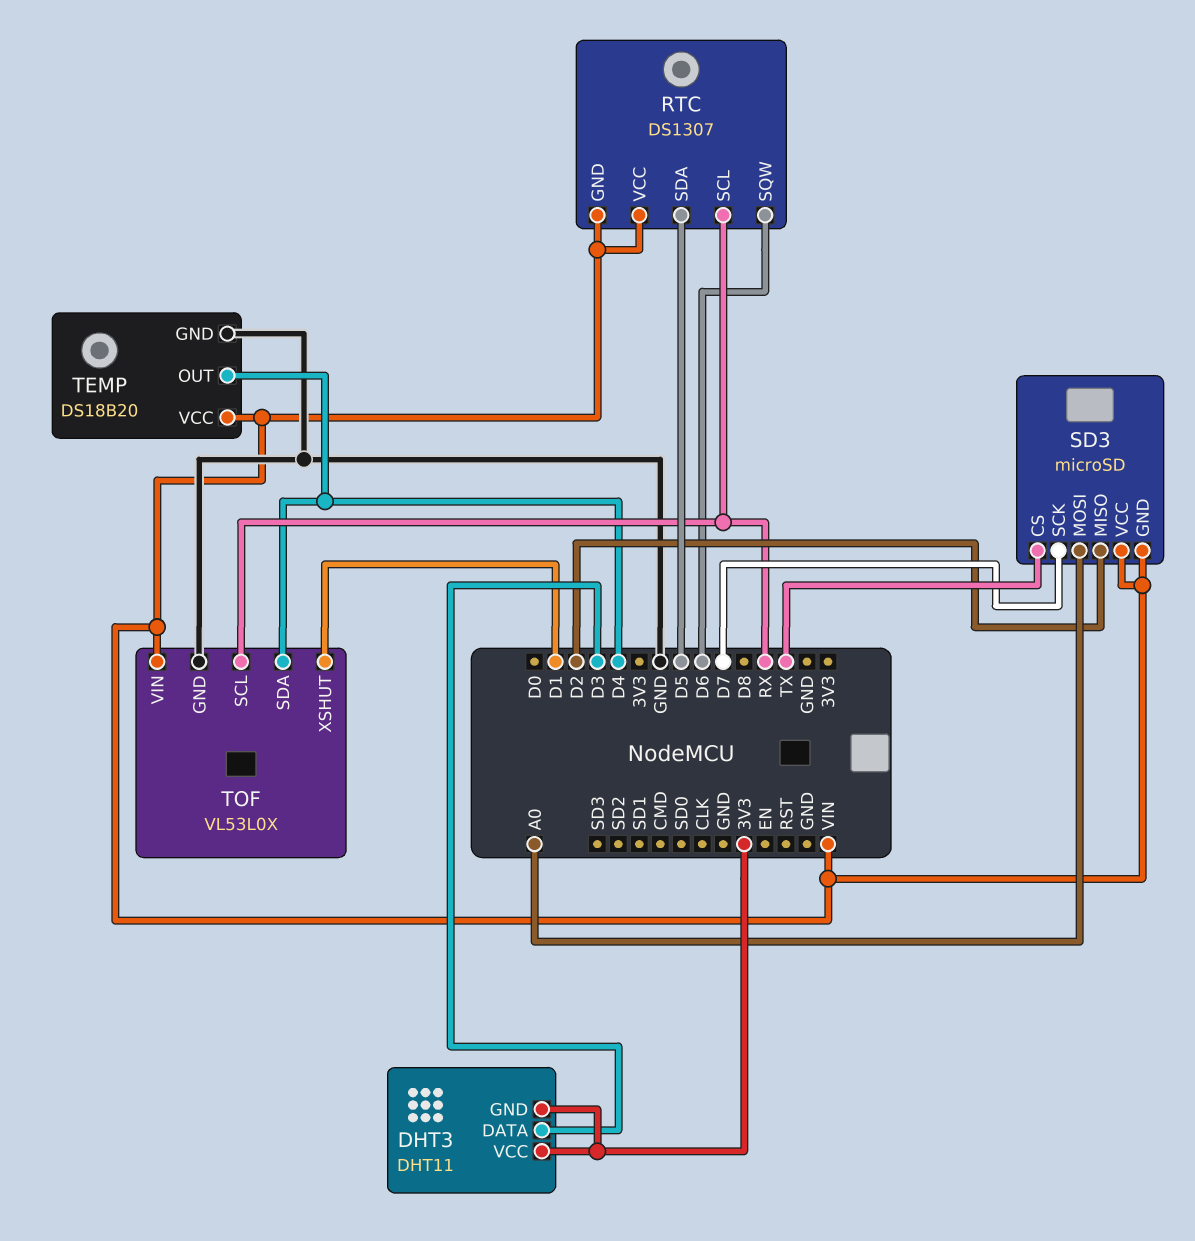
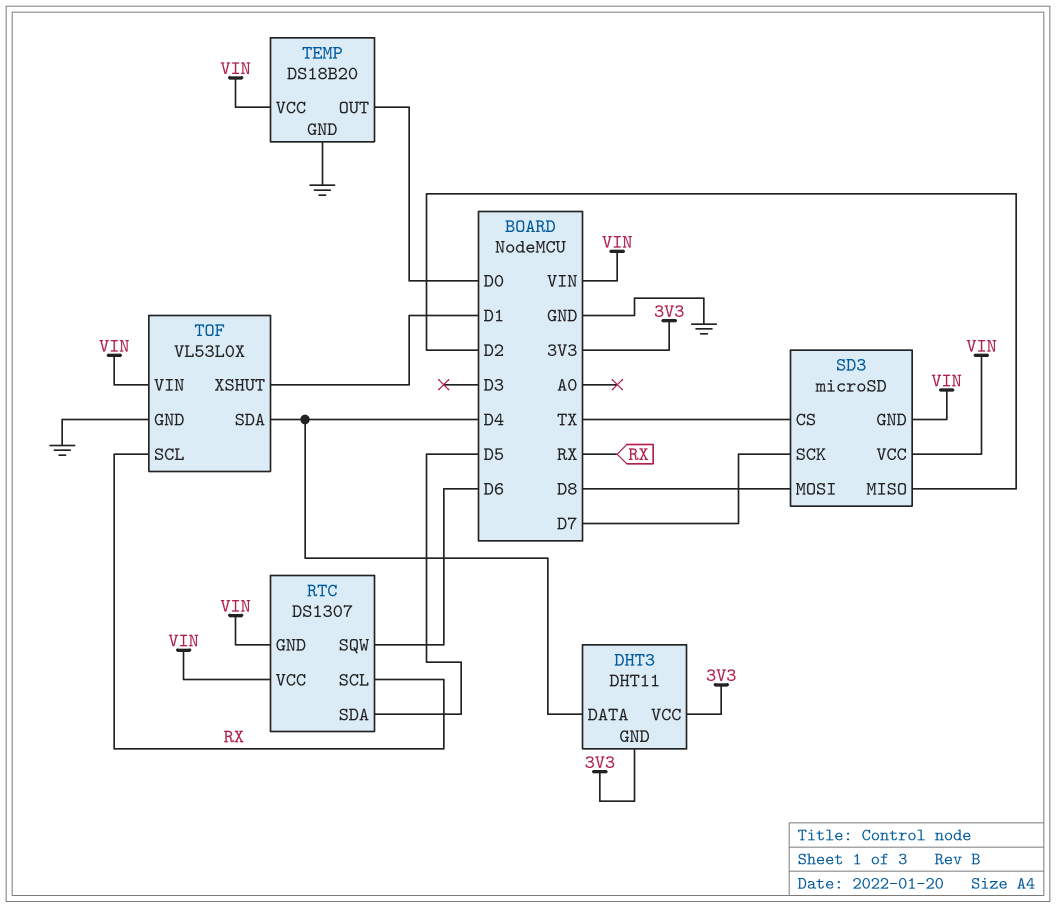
DHT3 pin DATA: D3 -> D4
SD3 pin MOSI: A0 -> D8
TEMP pin OUT: D4 -> D0

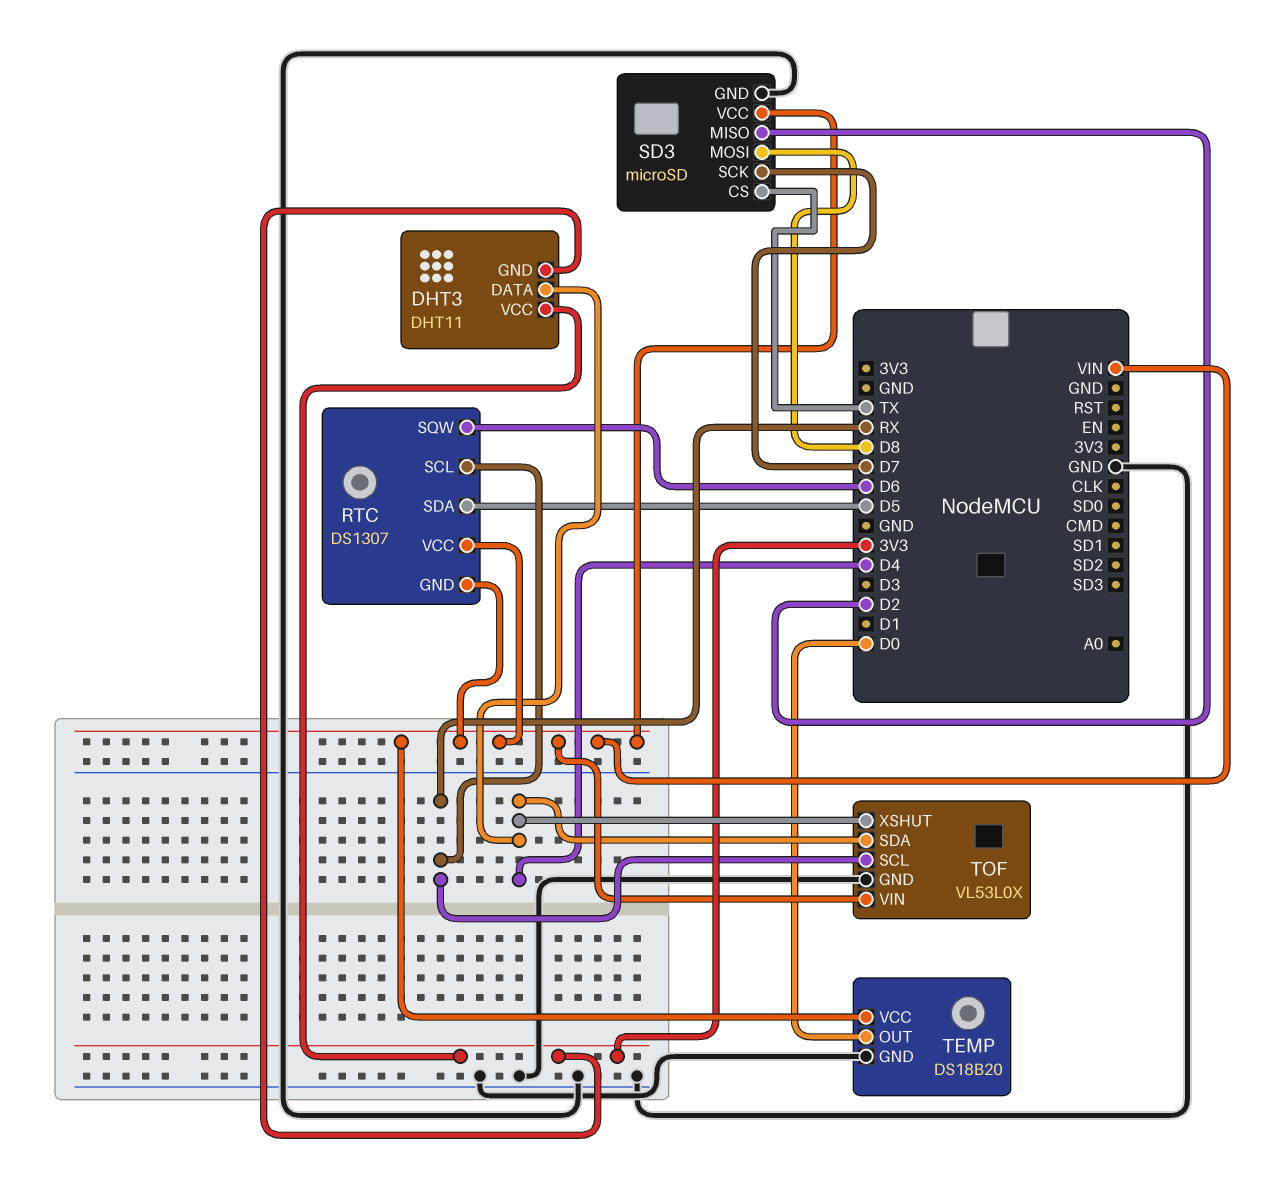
SD3 pin GND: VIN -> GND
TOF pin XSHUT: D1 -> D4

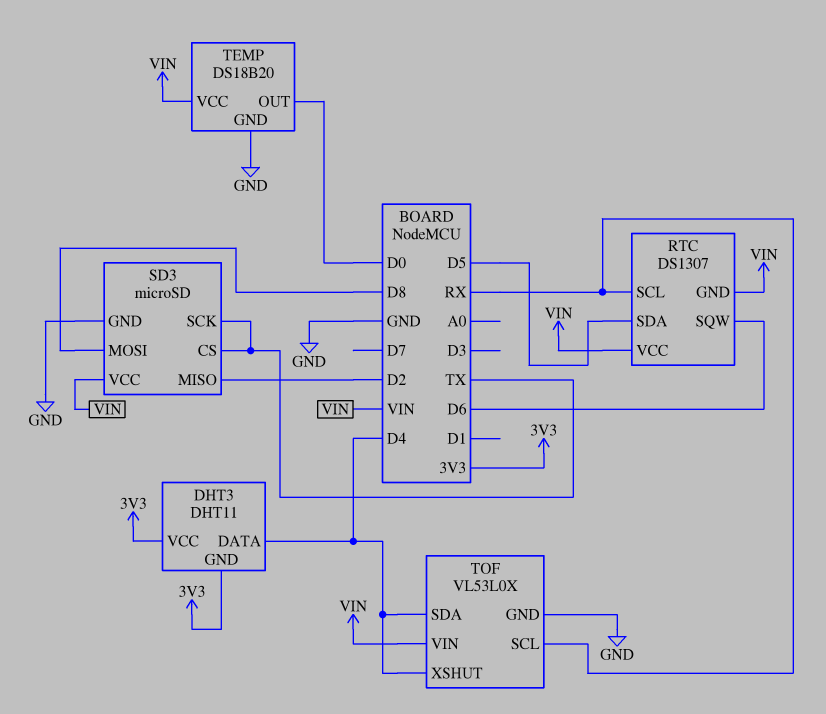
SD3 pin SCK: D7 -> TX

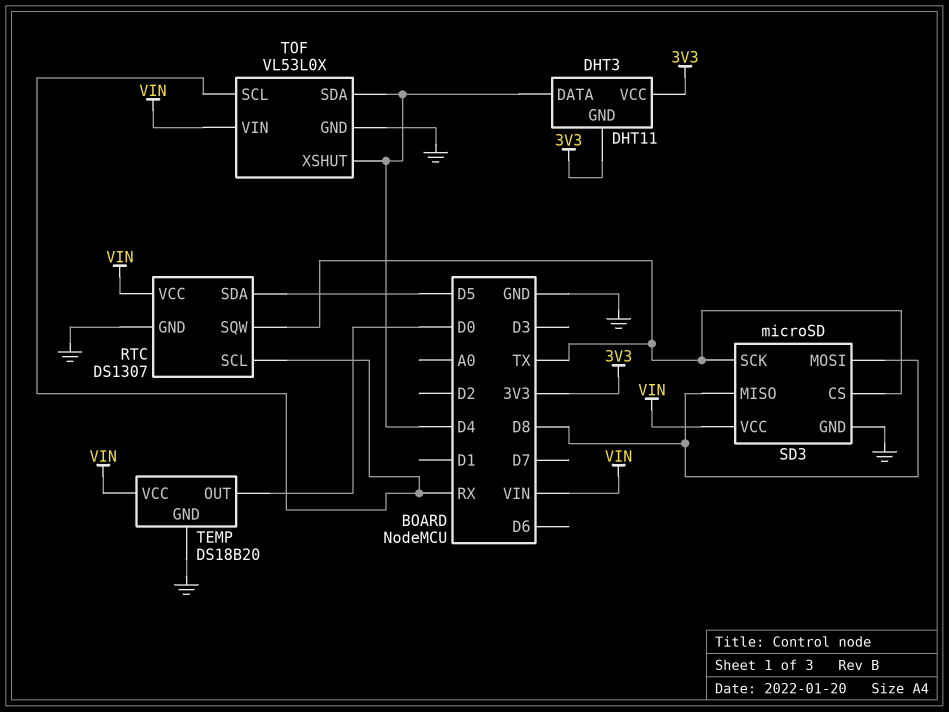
RTC pin GND: VIN -> GND
RTC pin SQW: D6 -> TX
SD3 pin MISO: D2 -> D8

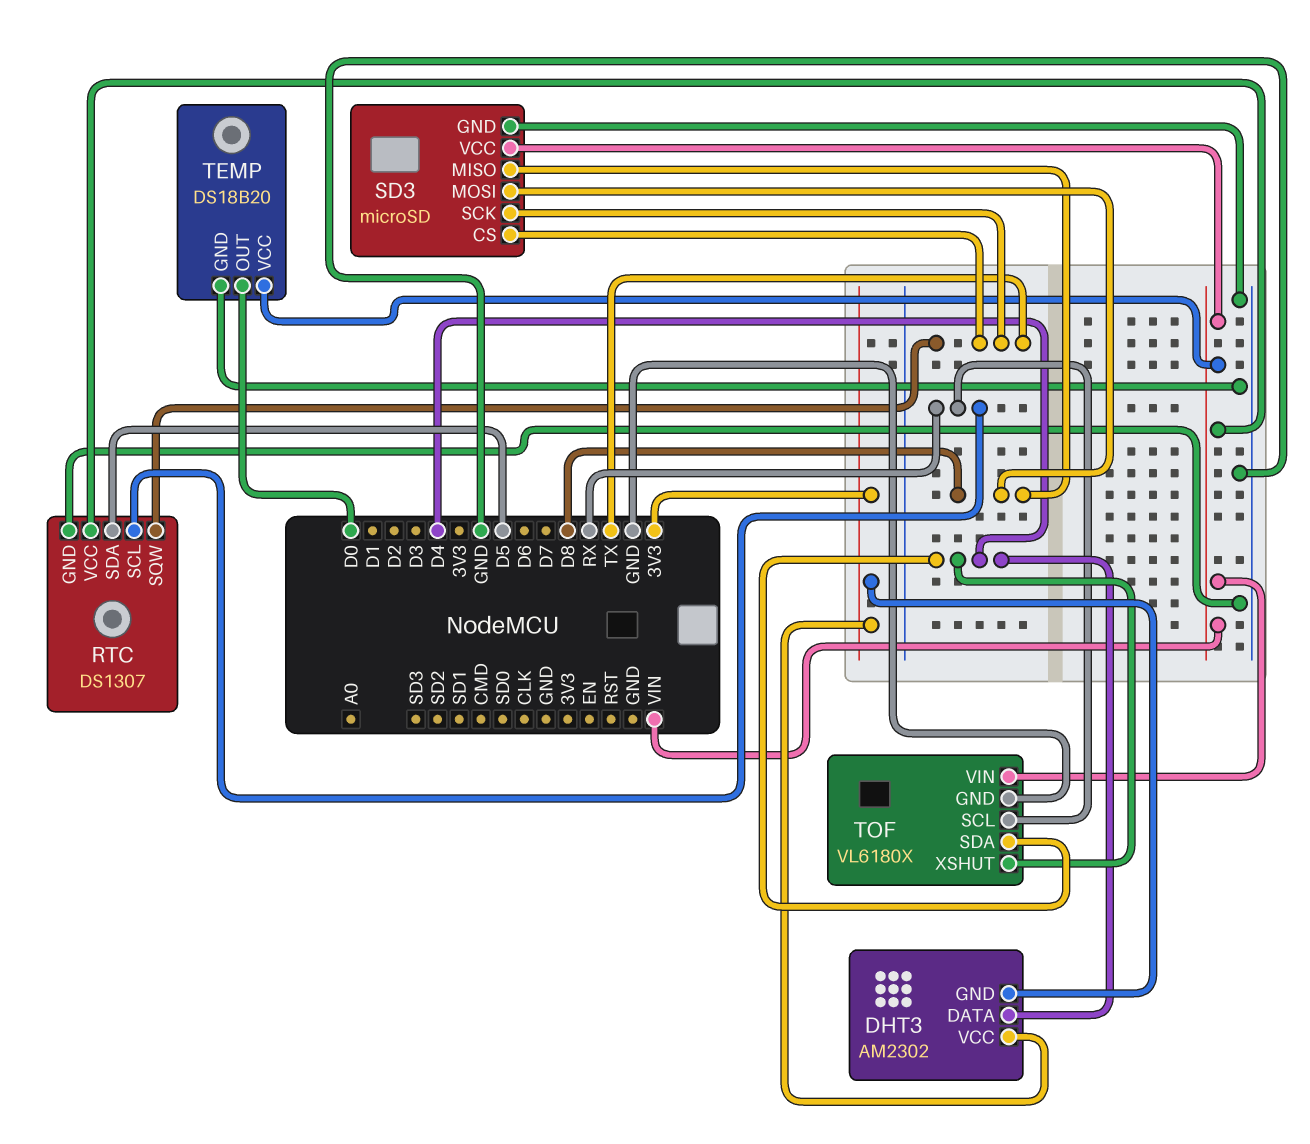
DHT3: DHT11 -> AM2302
TOF: VL53L0X -> VL6180X

